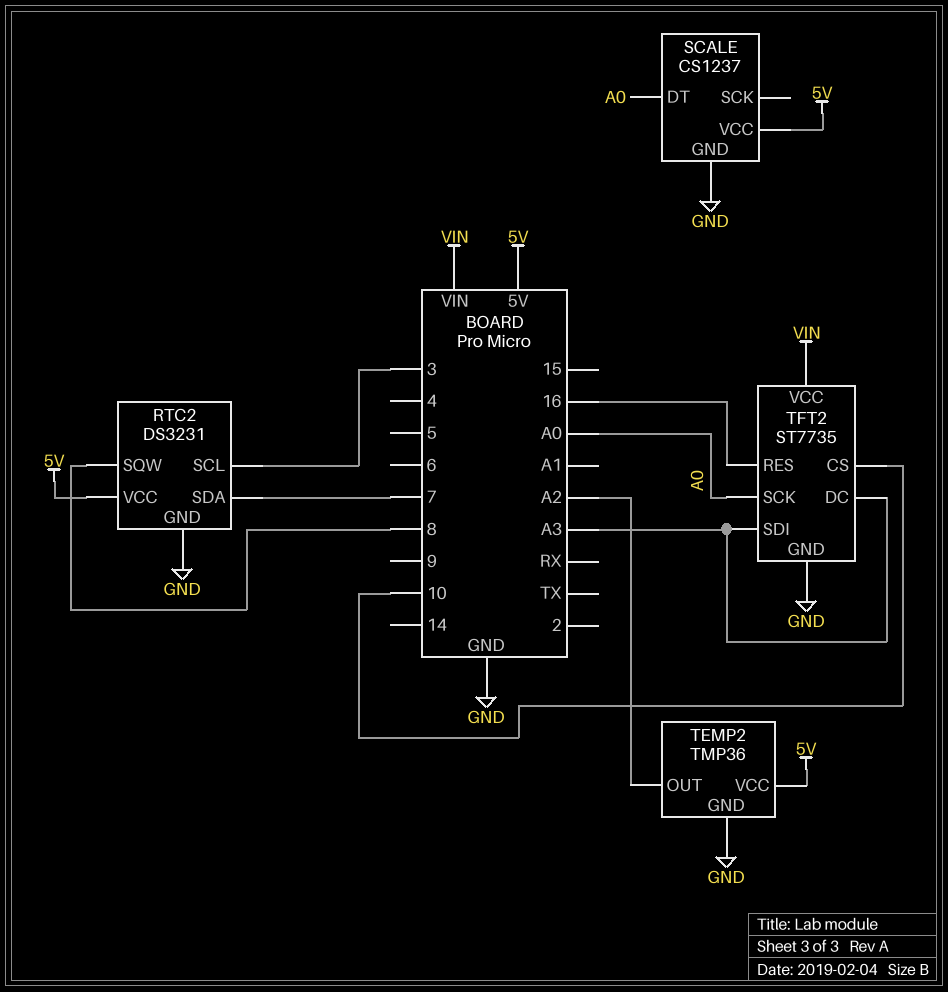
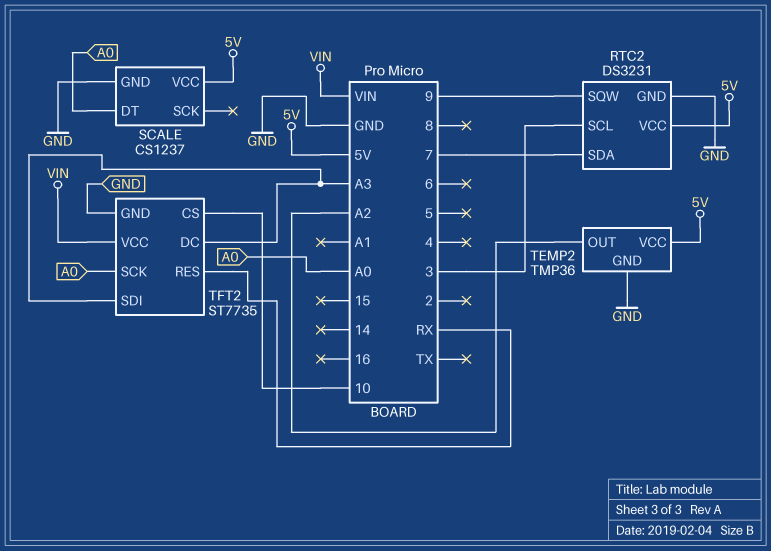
RTC2 pin SQW: 8 -> 9
TFT2 pin RES: 16 -> RX

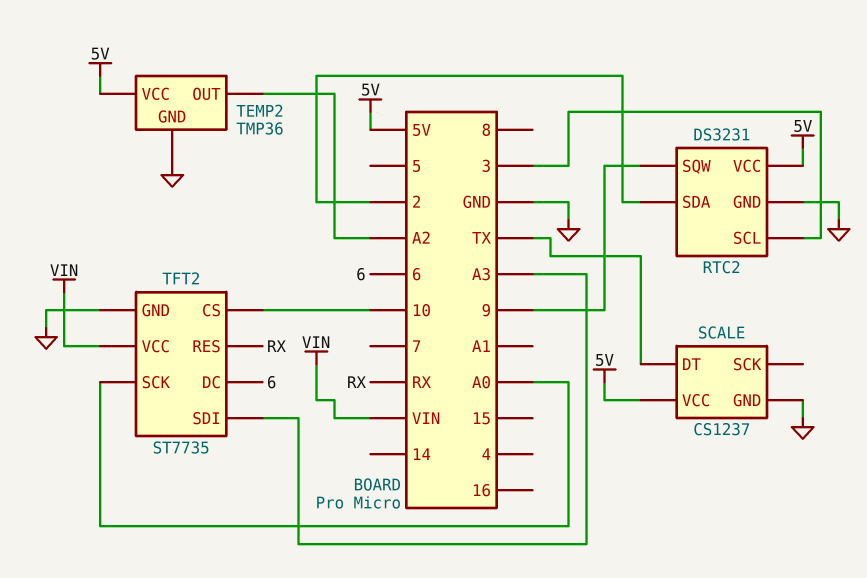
RTC2 pin SDA: 7 -> 2
SCALE pin DT: A0 -> TX
TFT2 pin DC: A3 -> 6

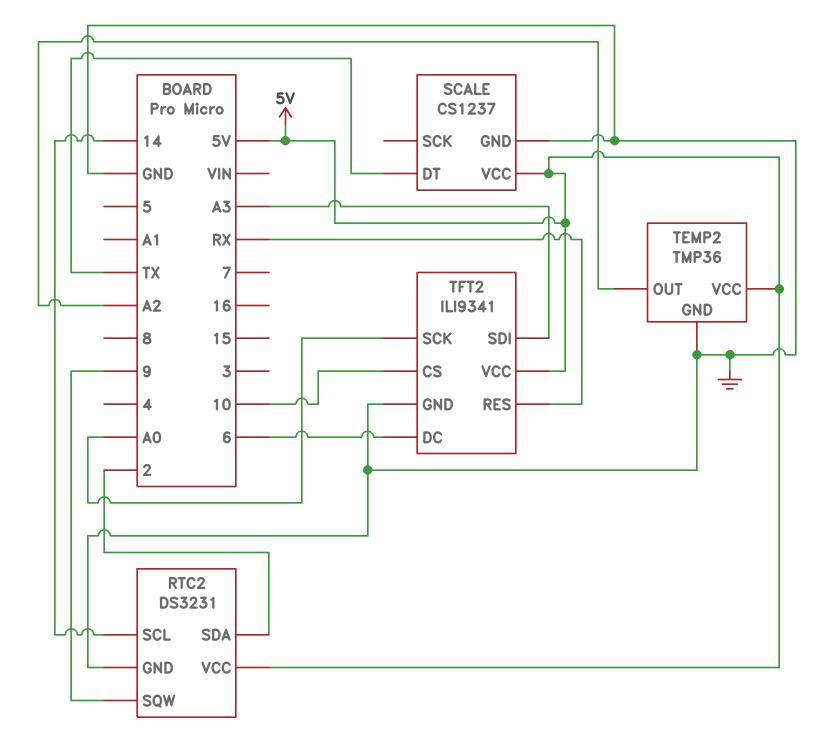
RTC2 pin SCL: 3 -> 14
TFT2: ST7735 -> ILI9341
TFT2 pin VCC: VIN -> 5V

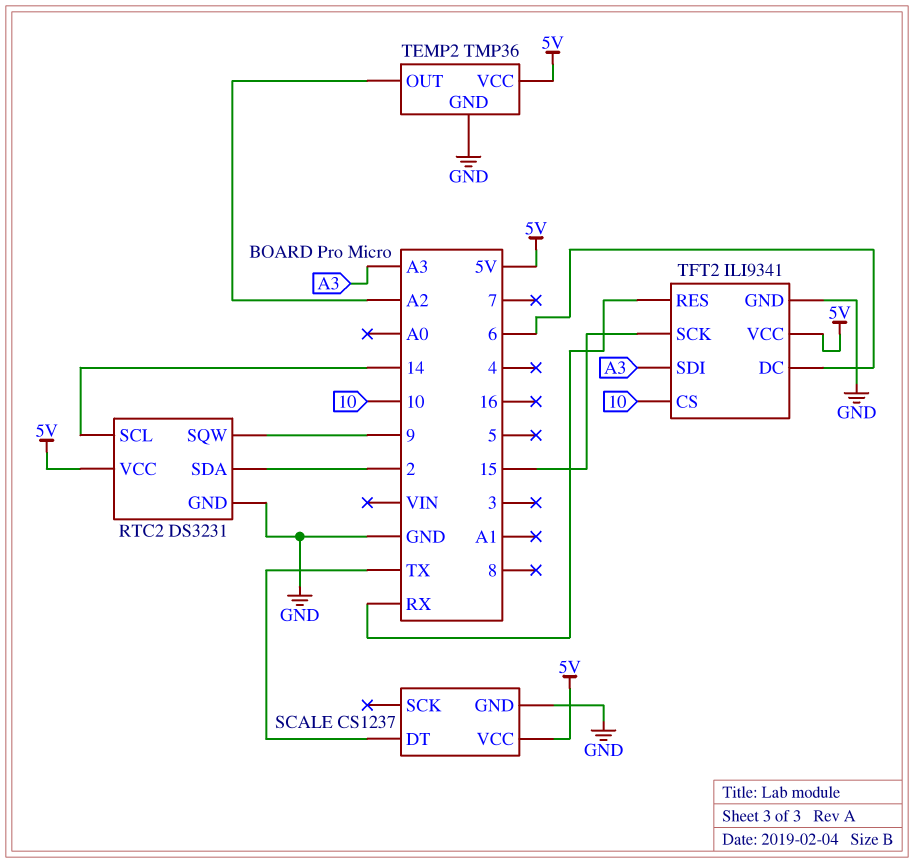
TFT2 pin SCK: A0 -> 15

